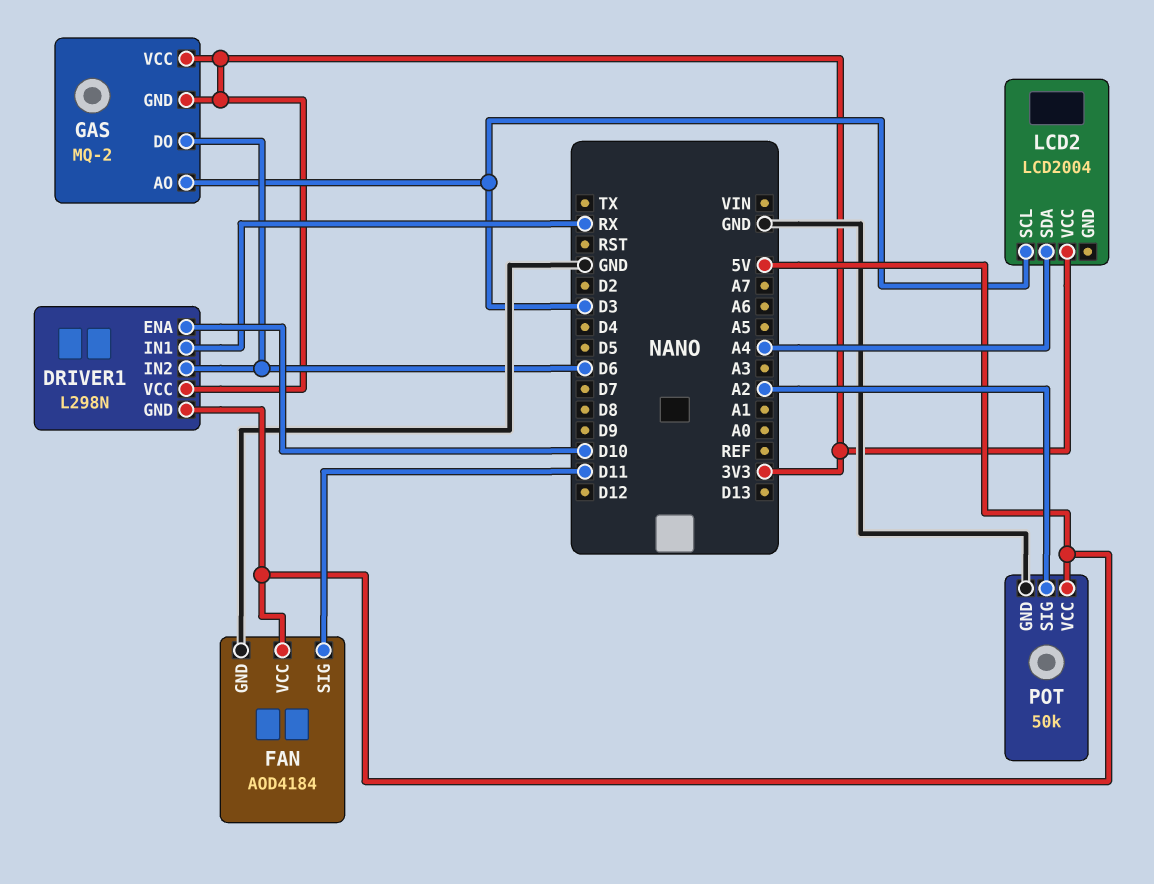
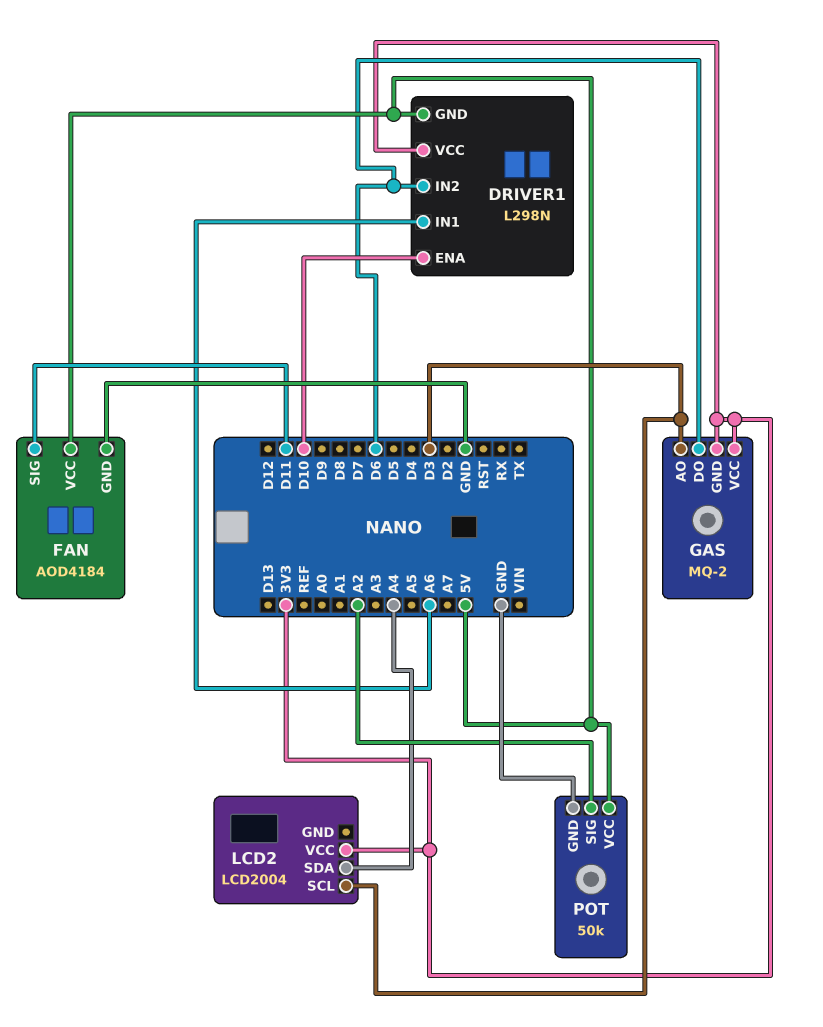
DRIVER1 pin IN1: RX -> A6

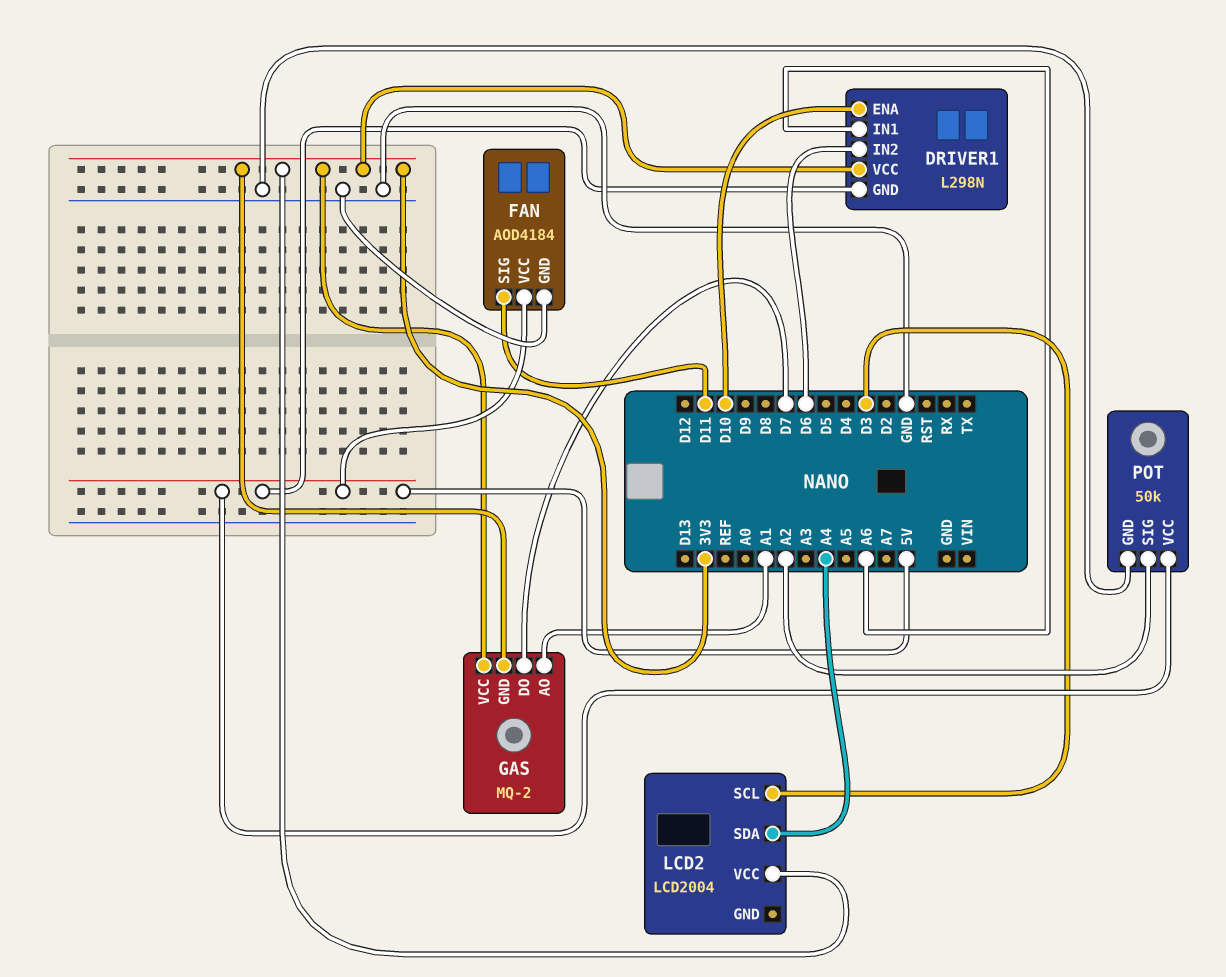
GAS pin AO: D3 -> A1
GAS pin DO: D6 -> D7

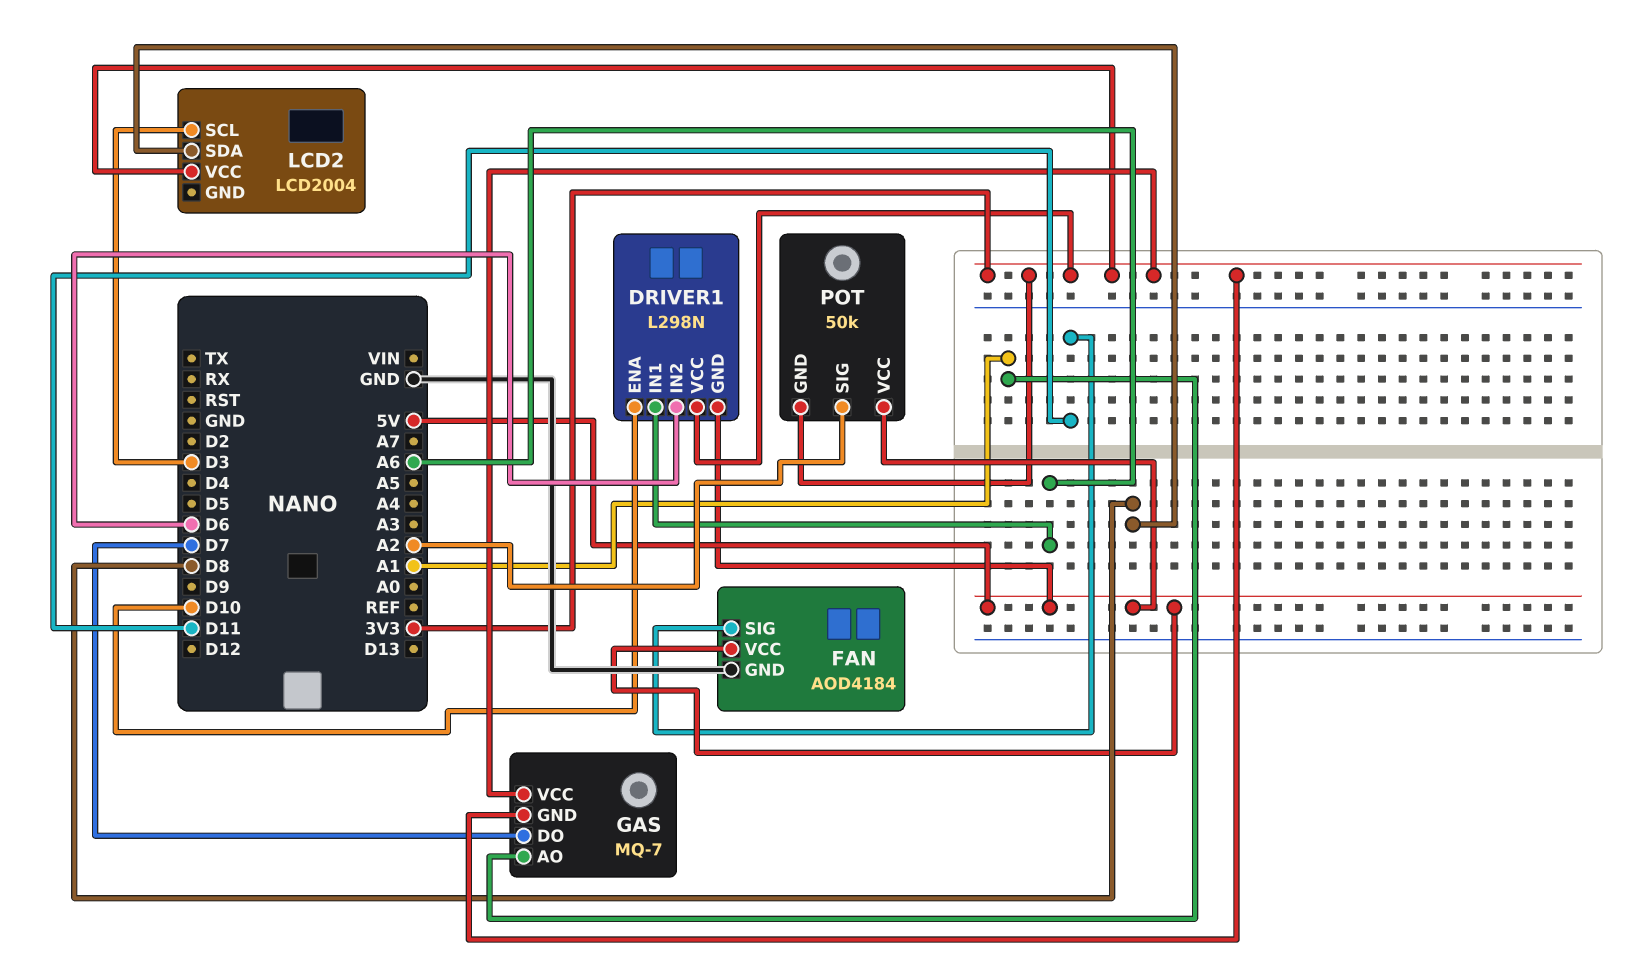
GAS: MQ-2 -> MQ-7
LCD2 pin SDA: A4 -> D8
POT pin GND: GND -> 3V3

